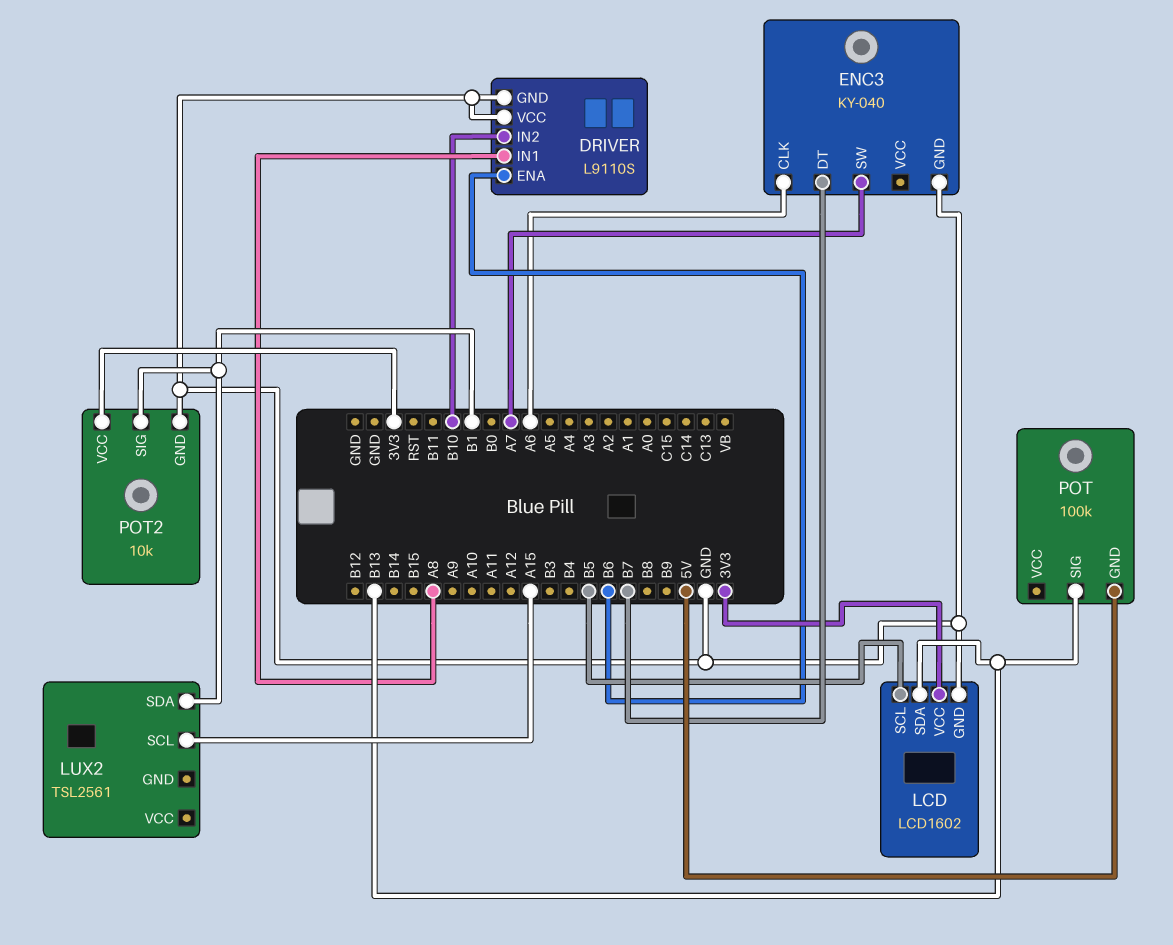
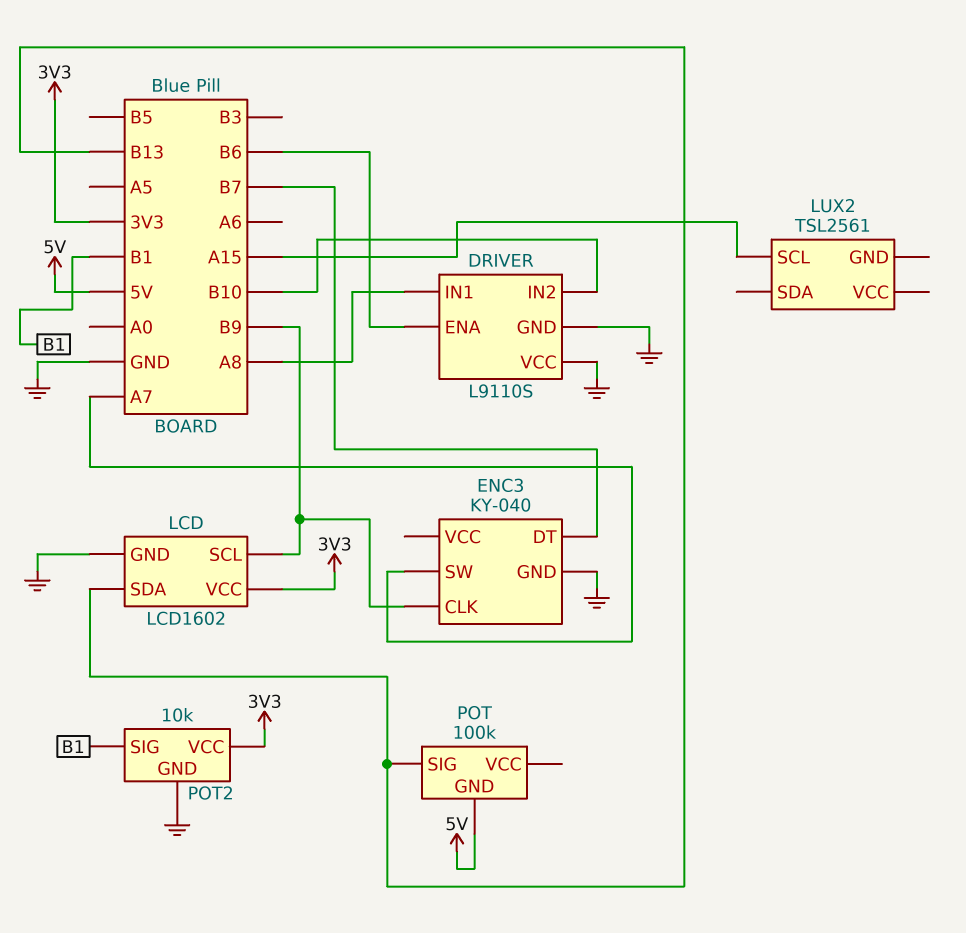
ENC3 pin CLK: A6 -> B9
LCD pin SCL: B5 -> B9
LUX2 pin SDA: B1 -> none

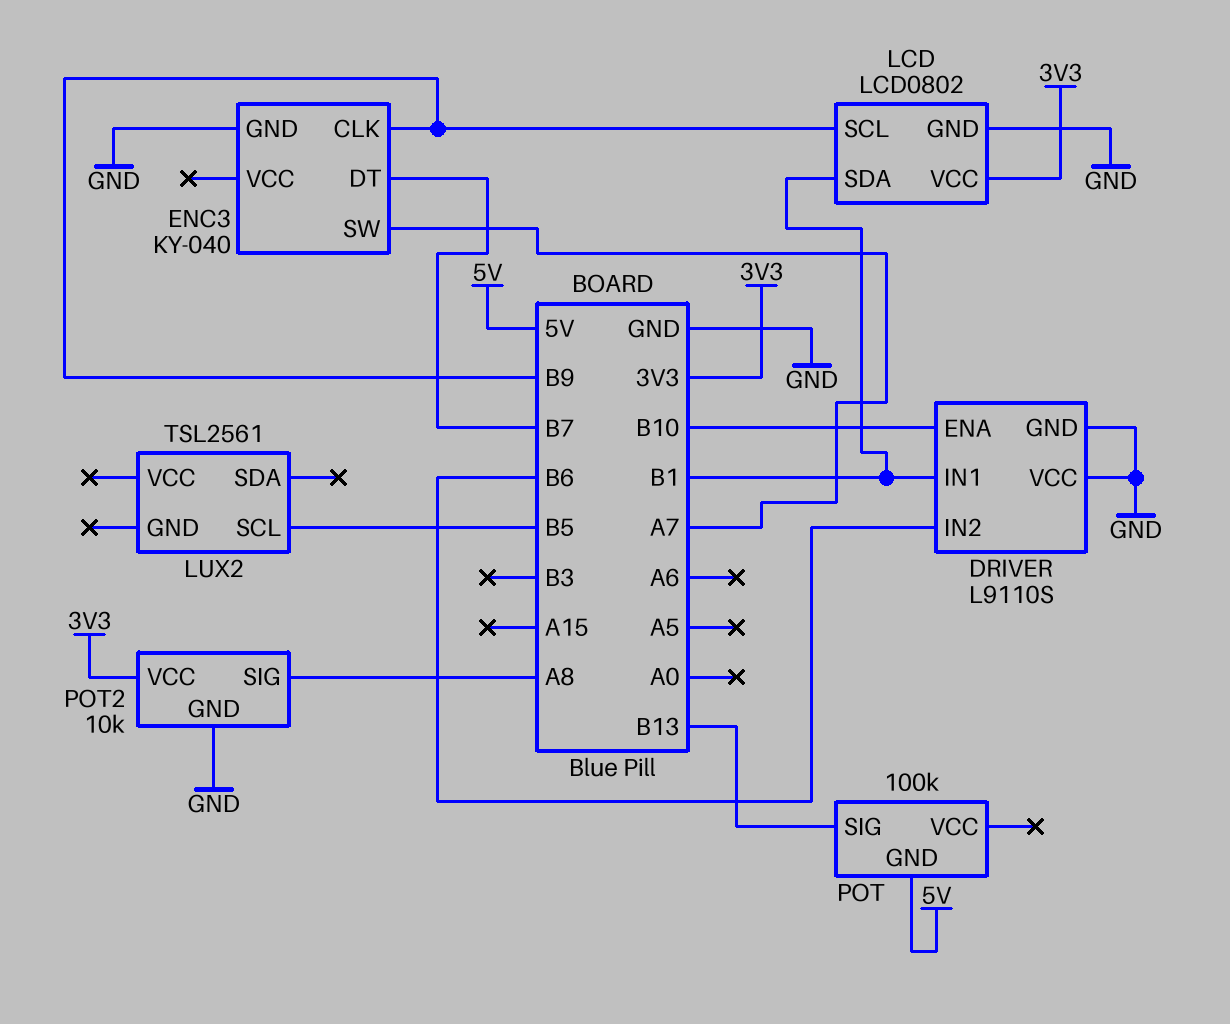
DRIVER pin ENA: B6 -> B10
DRIVER pin IN1: A8 -> B1
DRIVER pin IN2: B10 -> B6
LCD: LCD1602 -> LCD0802
LCD pin SDA: B13 -> B1
LUX2 pin SCL: A15 -> B5
POT2 pin SIG: B1 -> A8

